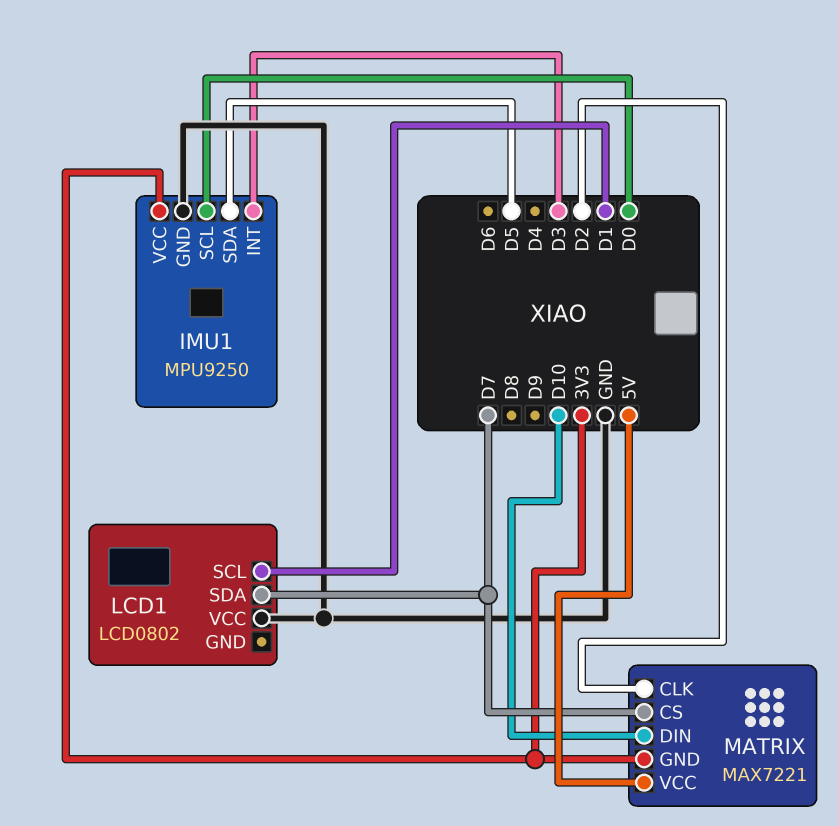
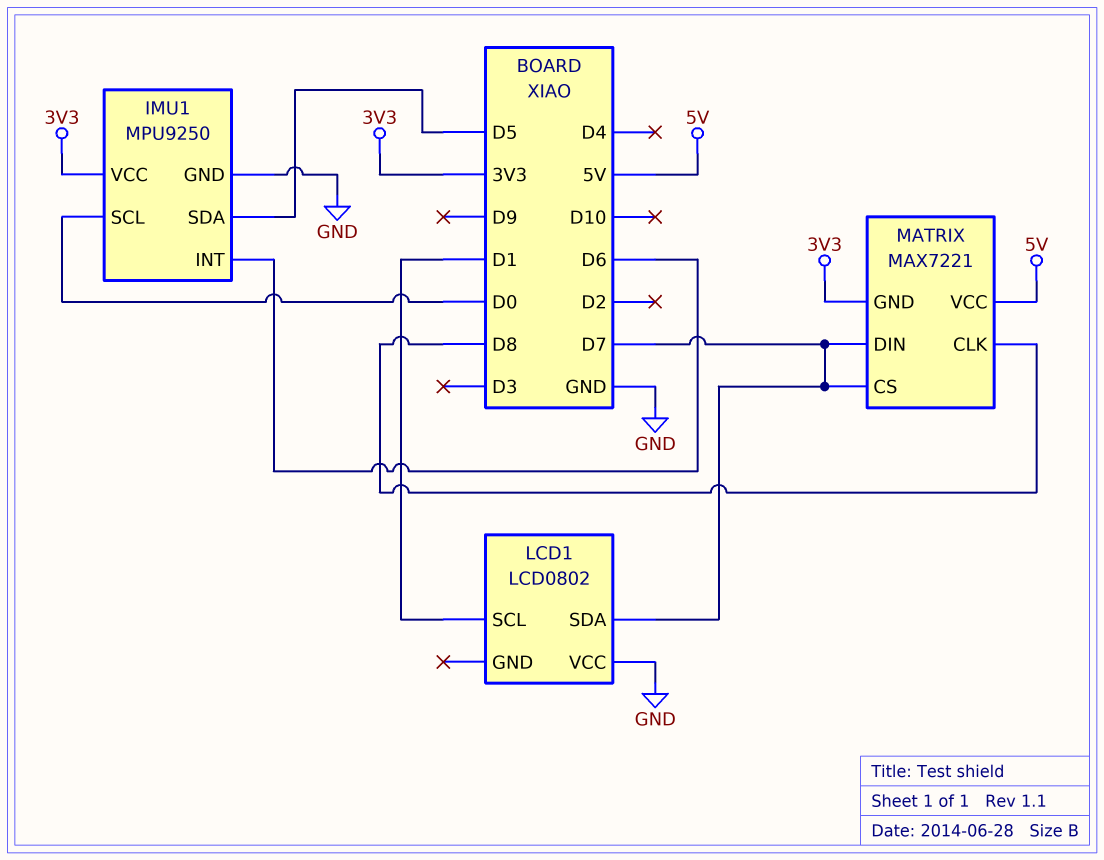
IMU1 pin INT: D3 -> D6
MATRIX pin CLK: D2 -> D8
MATRIX pin DIN: D10 -> D7

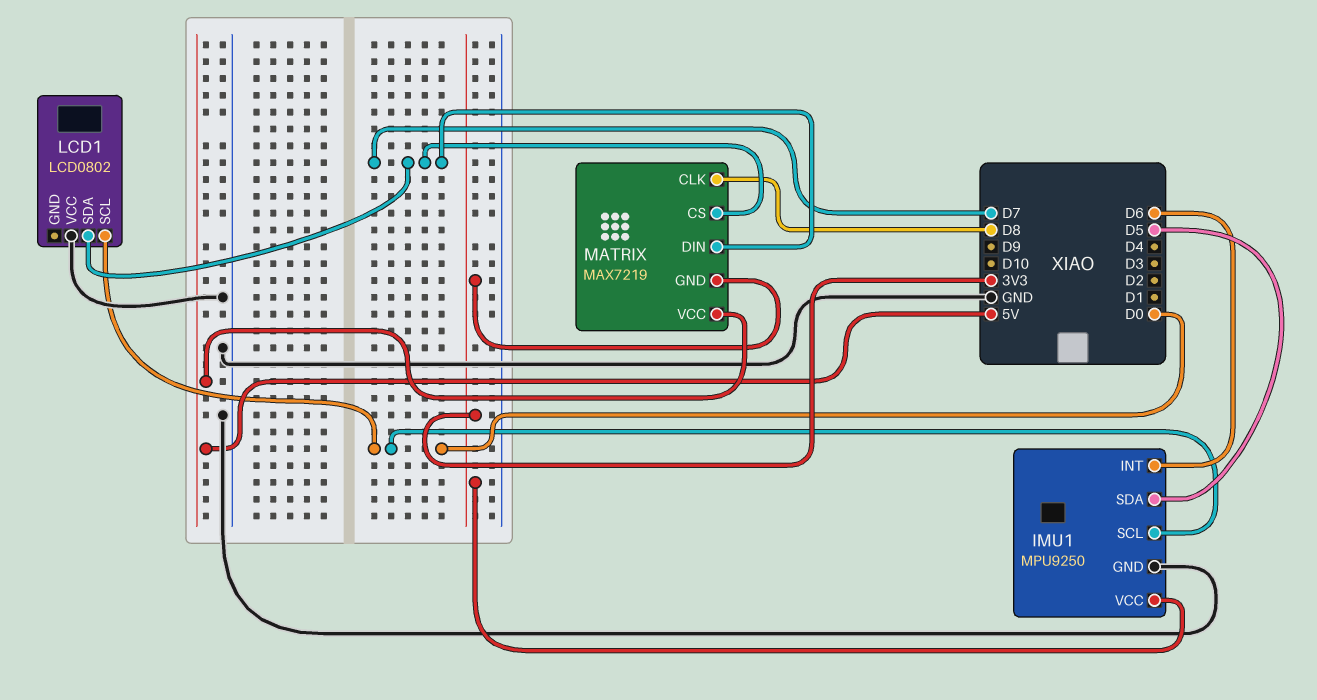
LCD1 pin SCL: D1 -> D0
MATRIX: MAX7221 -> MAX7219

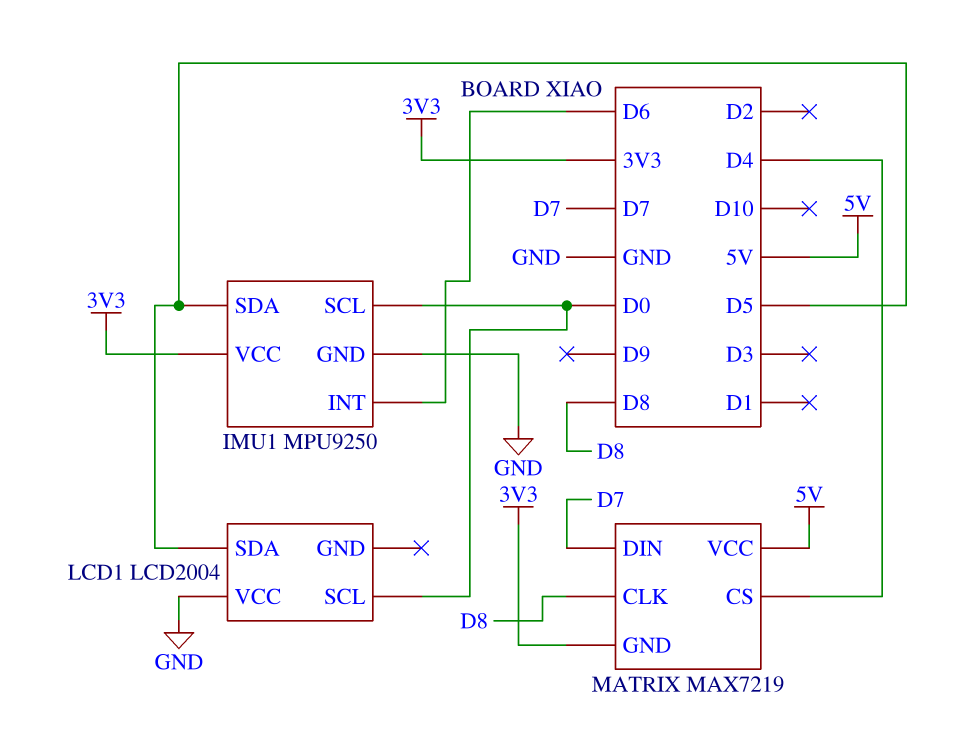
LCD1: LCD0802 -> LCD2004
LCD1 pin SDA: D7 -> D5
MATRIX pin CS: D7 -> D4

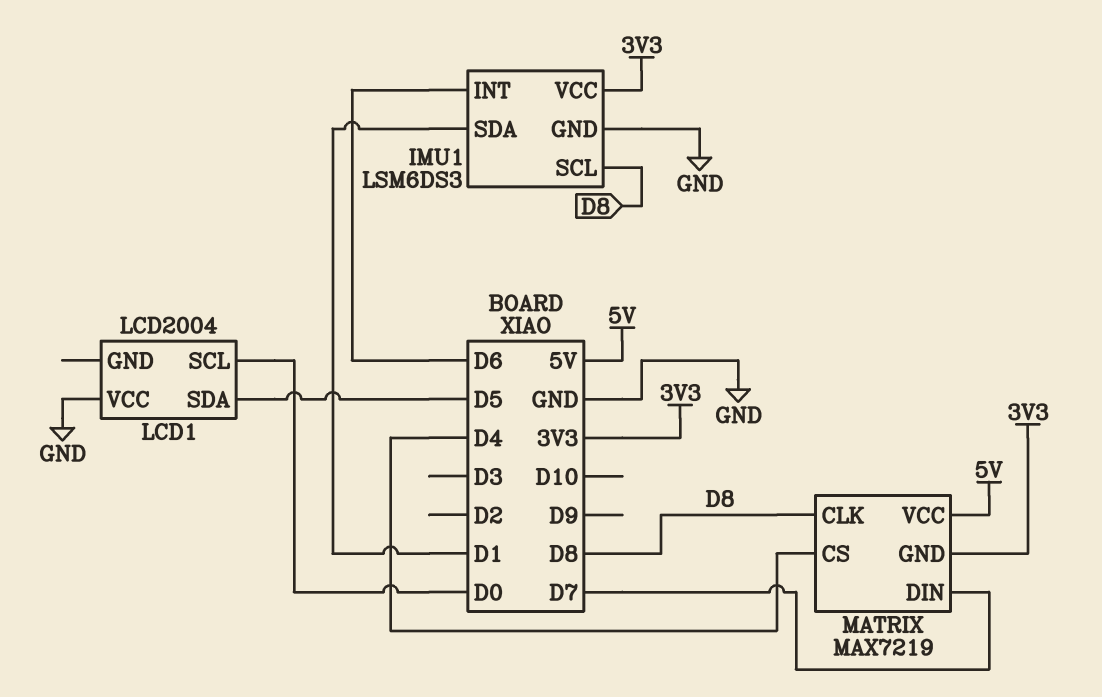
IMU1: MPU9250 -> LSM6DS3
IMU1 pin SCL: D0 -> D8
IMU1 pin SDA: D5 -> D1

